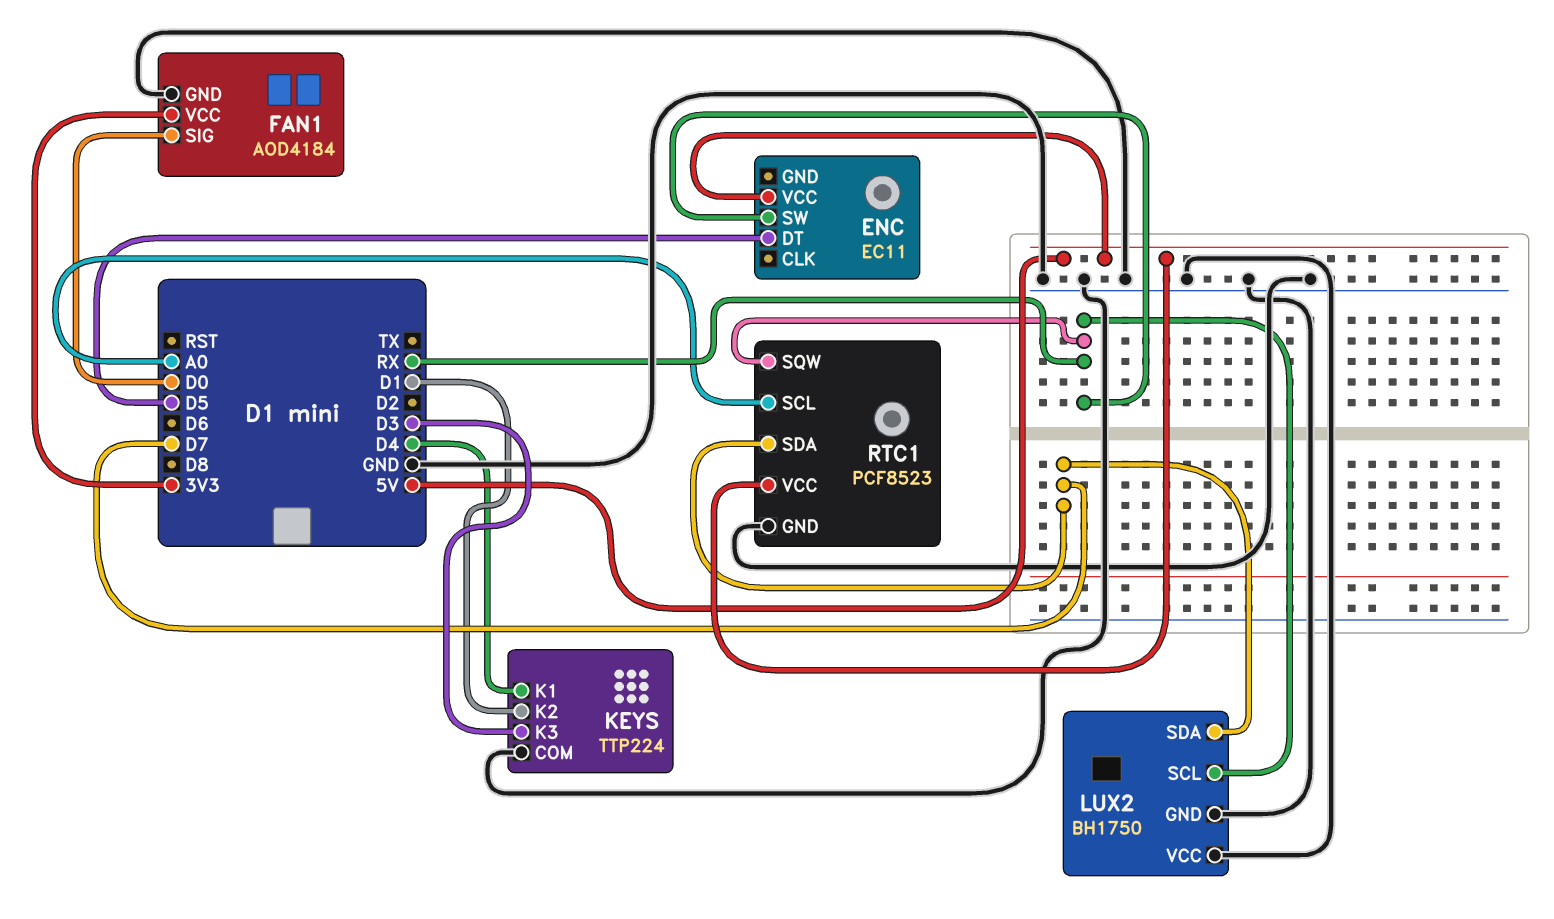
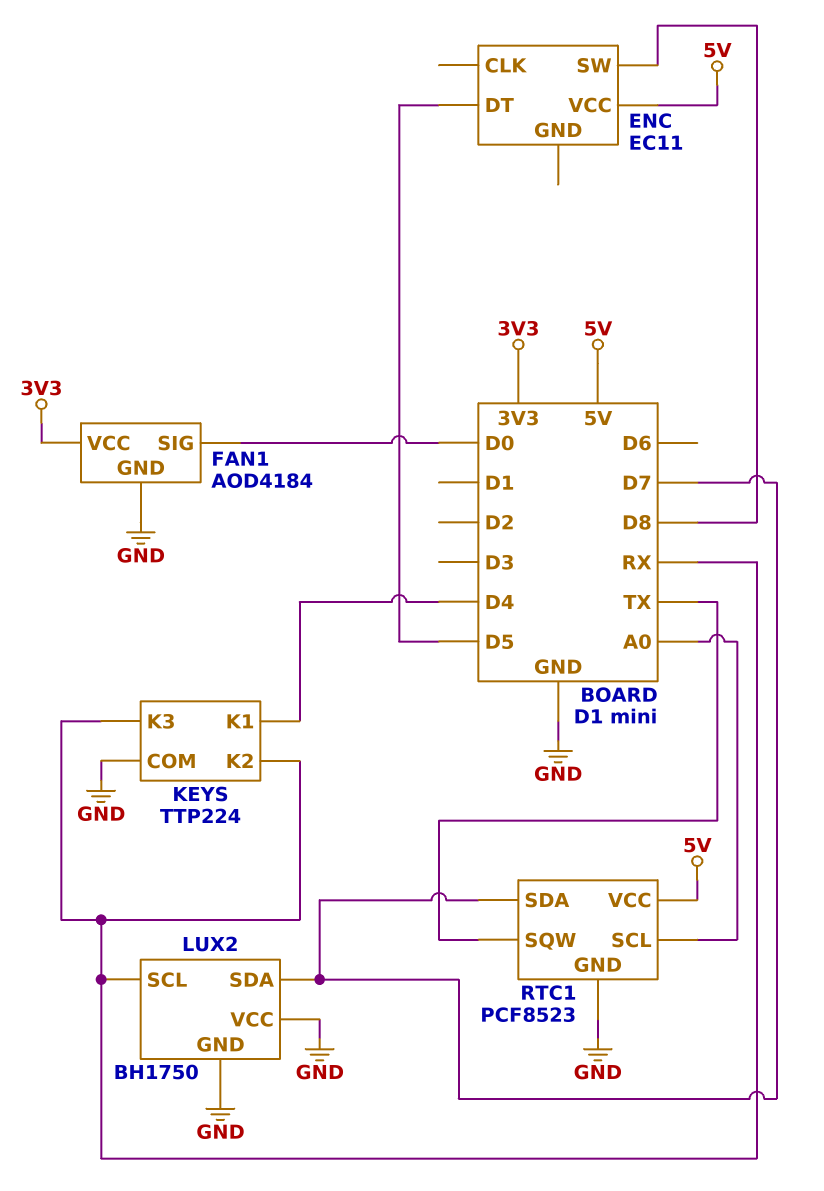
ENC pin SW: RX -> D8
KEYS pin K2: D1 -> RX
KEYS pin K3: D3 -> RX
RTC1 pin SQW: RX -> TX

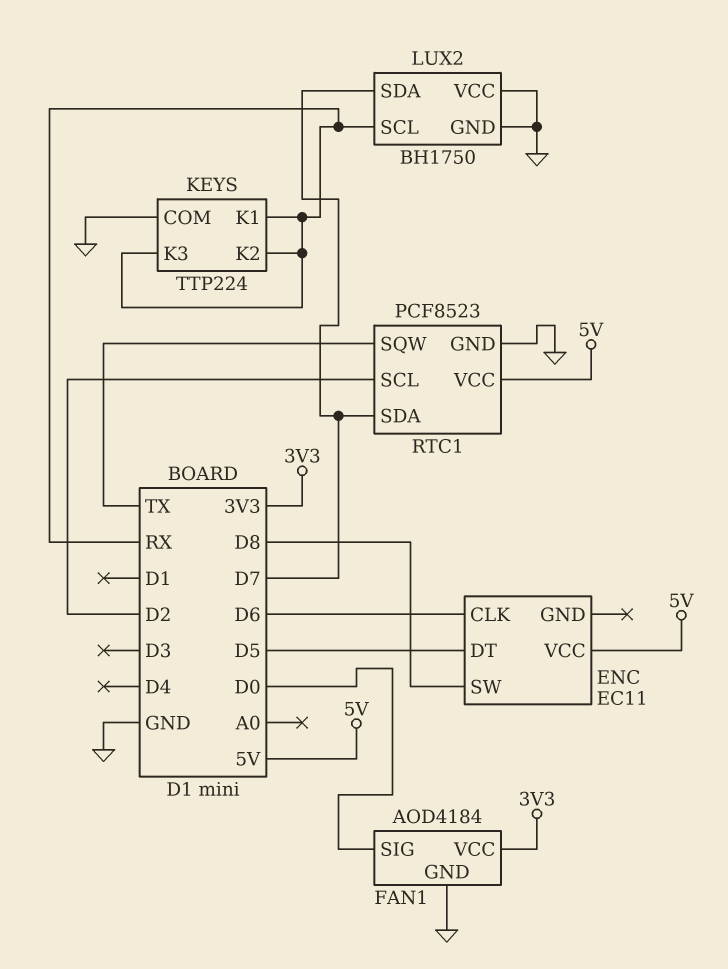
ENC pin CLK: none -> D6
KEYS pin K1: D4 -> RX
RTC1 pin SCL: A0 -> D2

